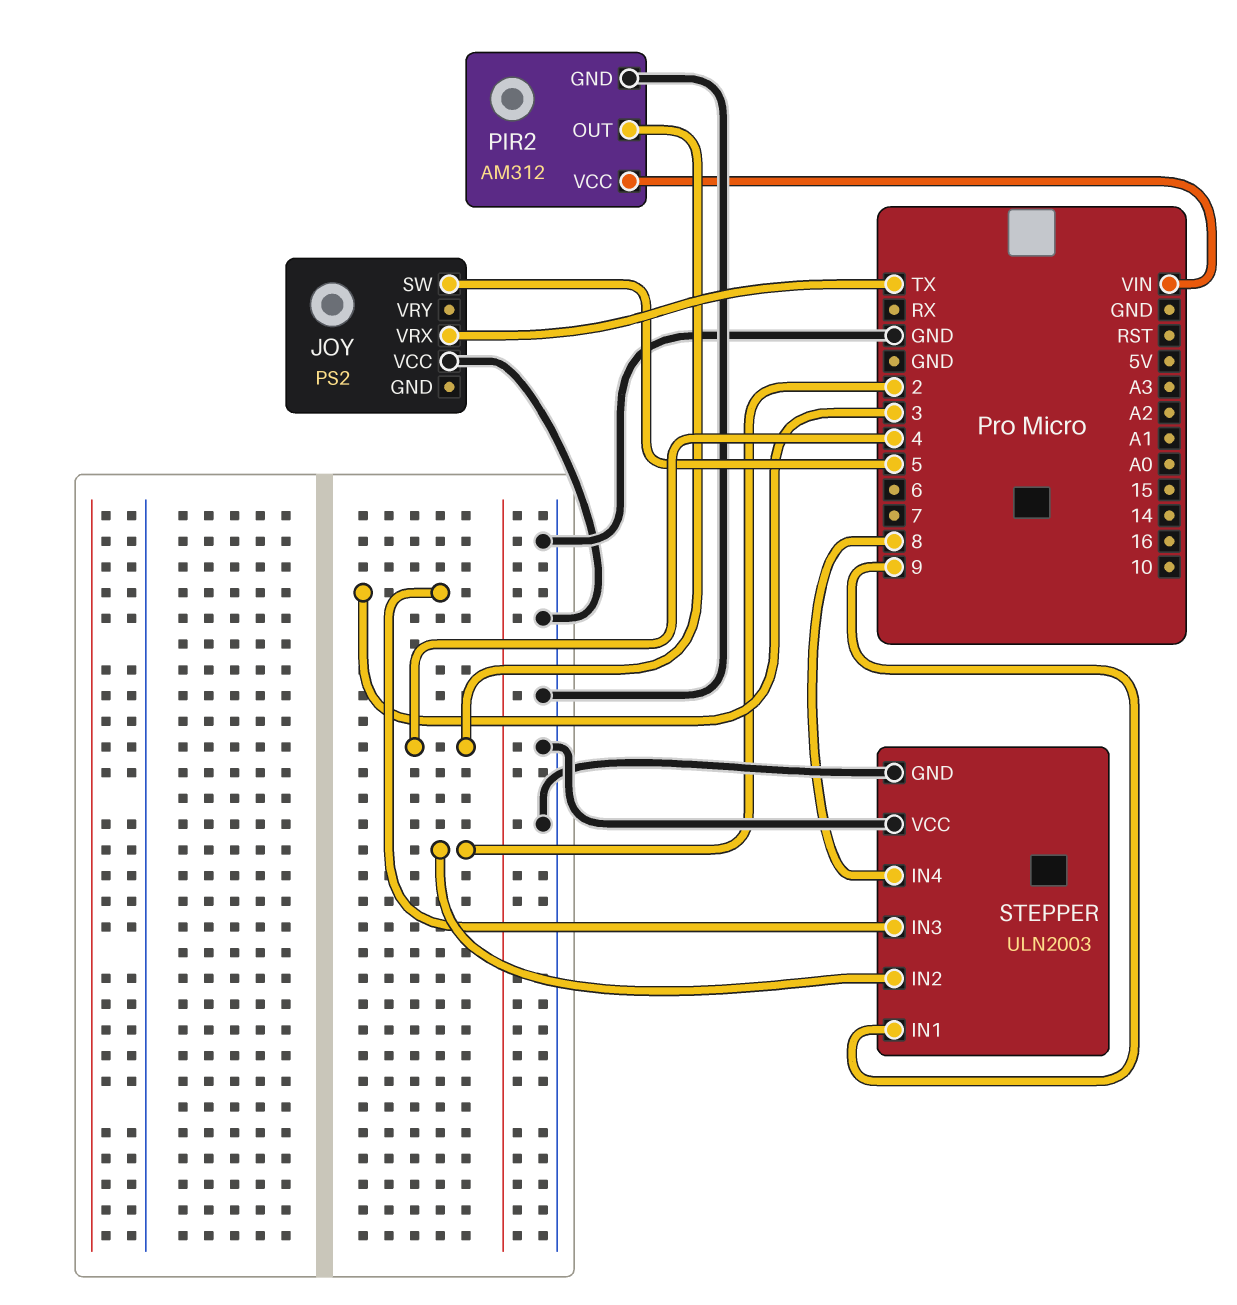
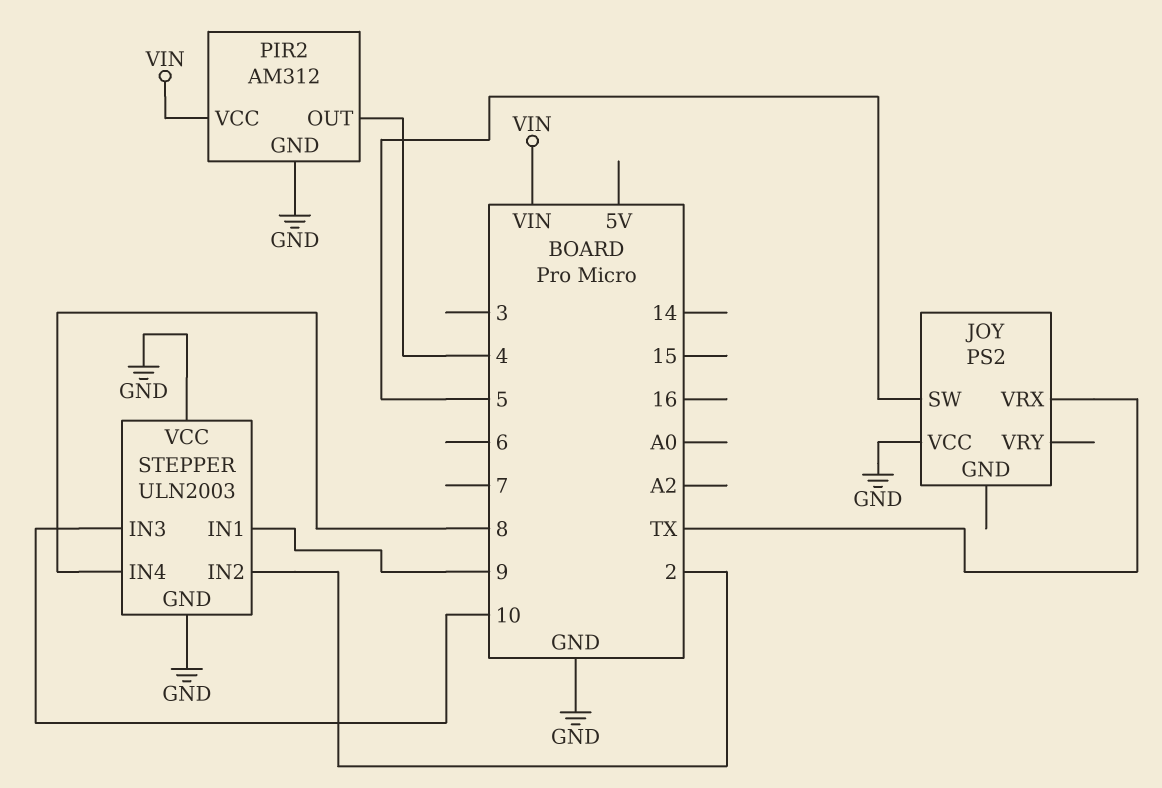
STEPPER pin IN3: 3 -> 10

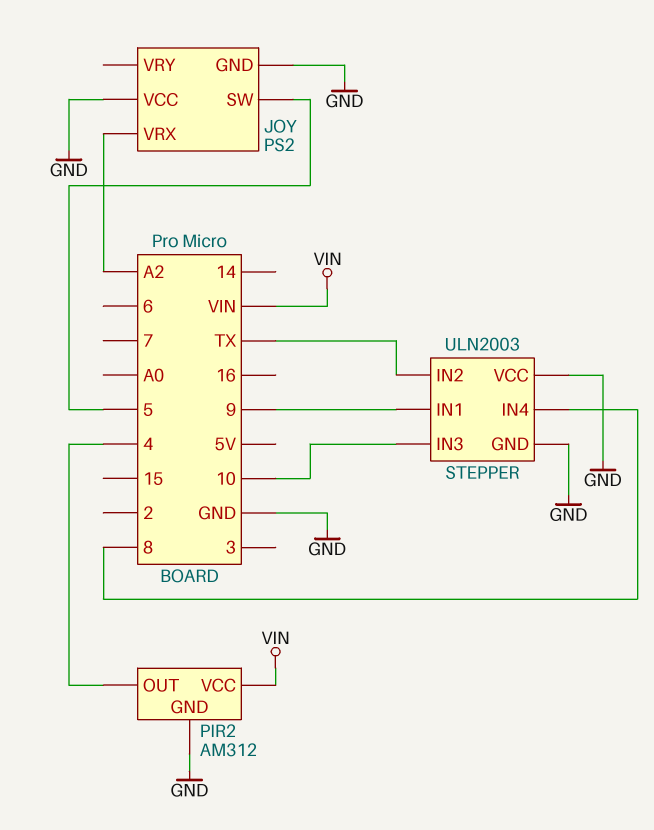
JOY pin GND: none -> GND
JOY pin VRX: TX -> A2
STEPPER pin IN2: 2 -> TX

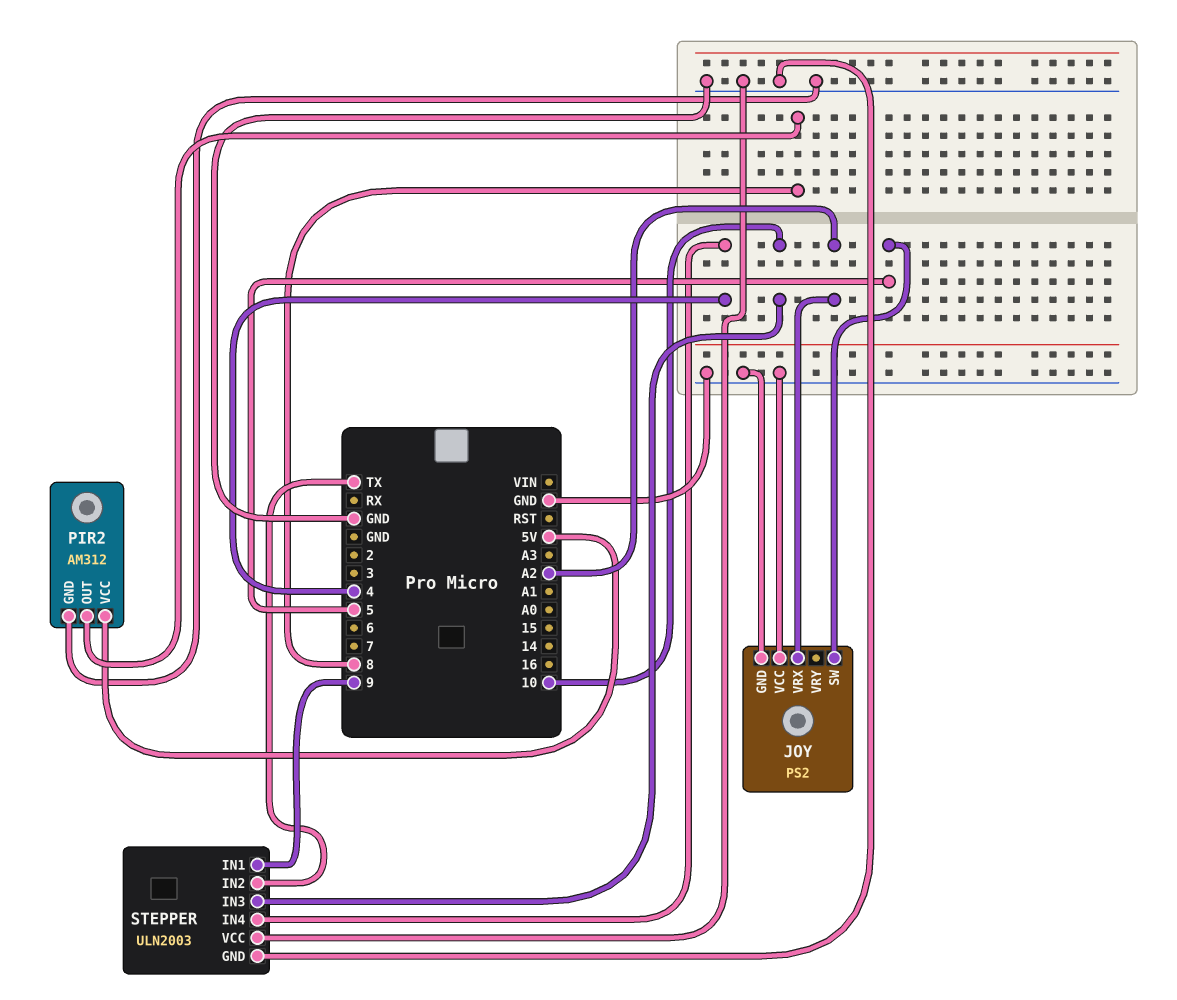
PIR2 pin OUT: 4 -> 8
PIR2 pin VCC: VIN -> 5V
STEPPER pin IN4: 8 -> 4

